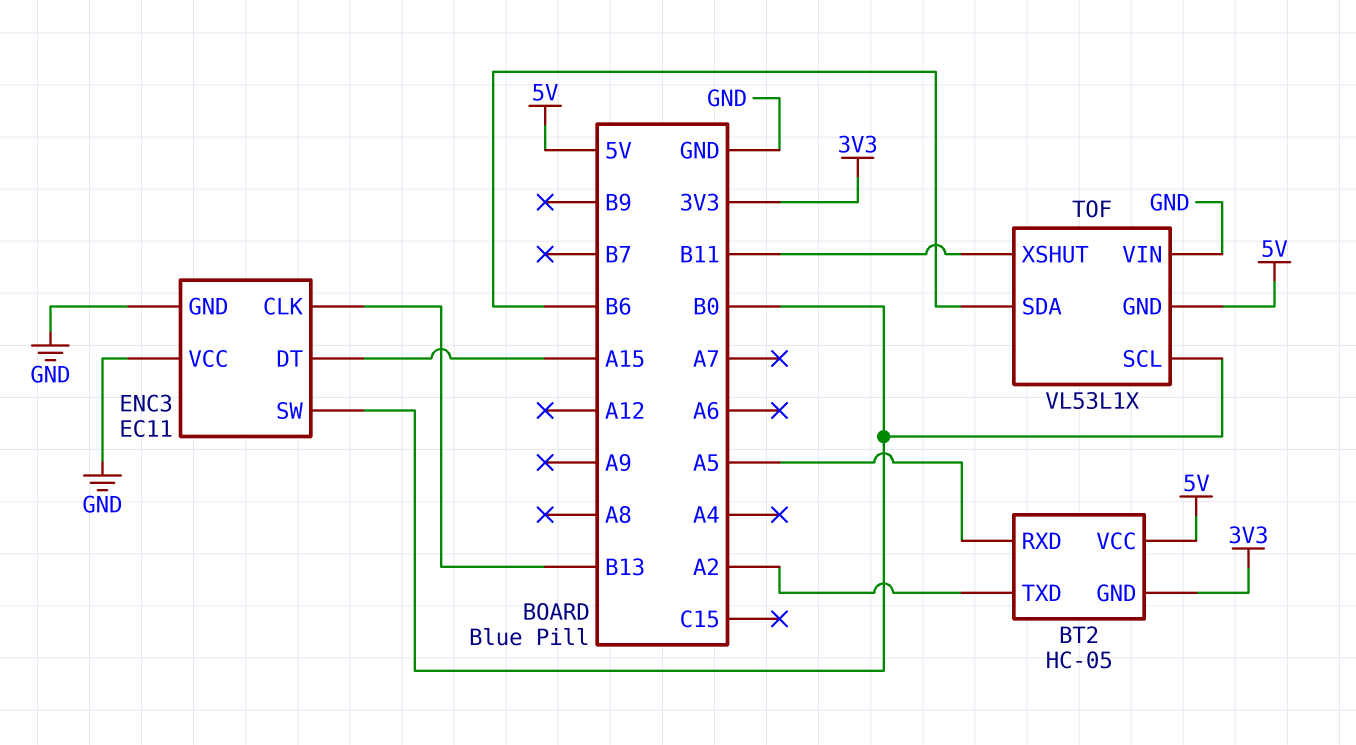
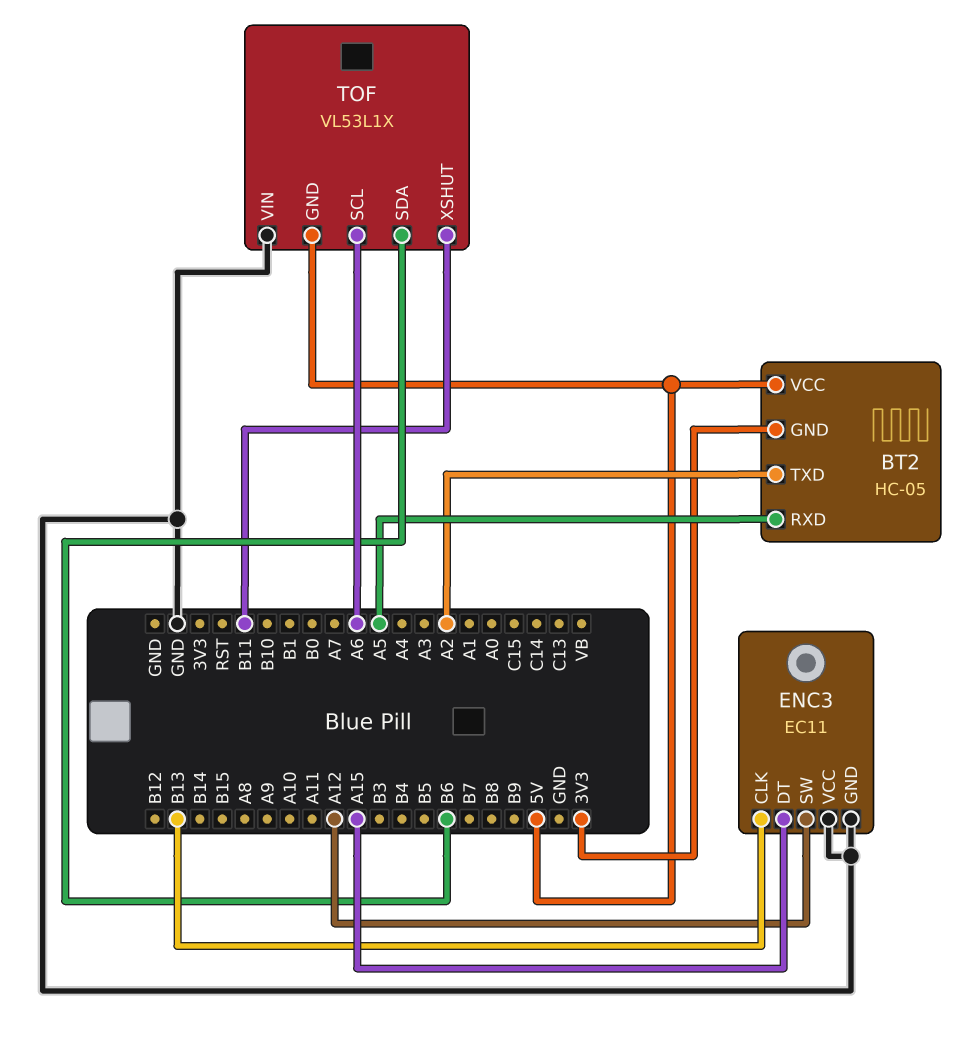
ENC3 pin SW: B0 -> A12
TOF pin SCL: B0 -> A6

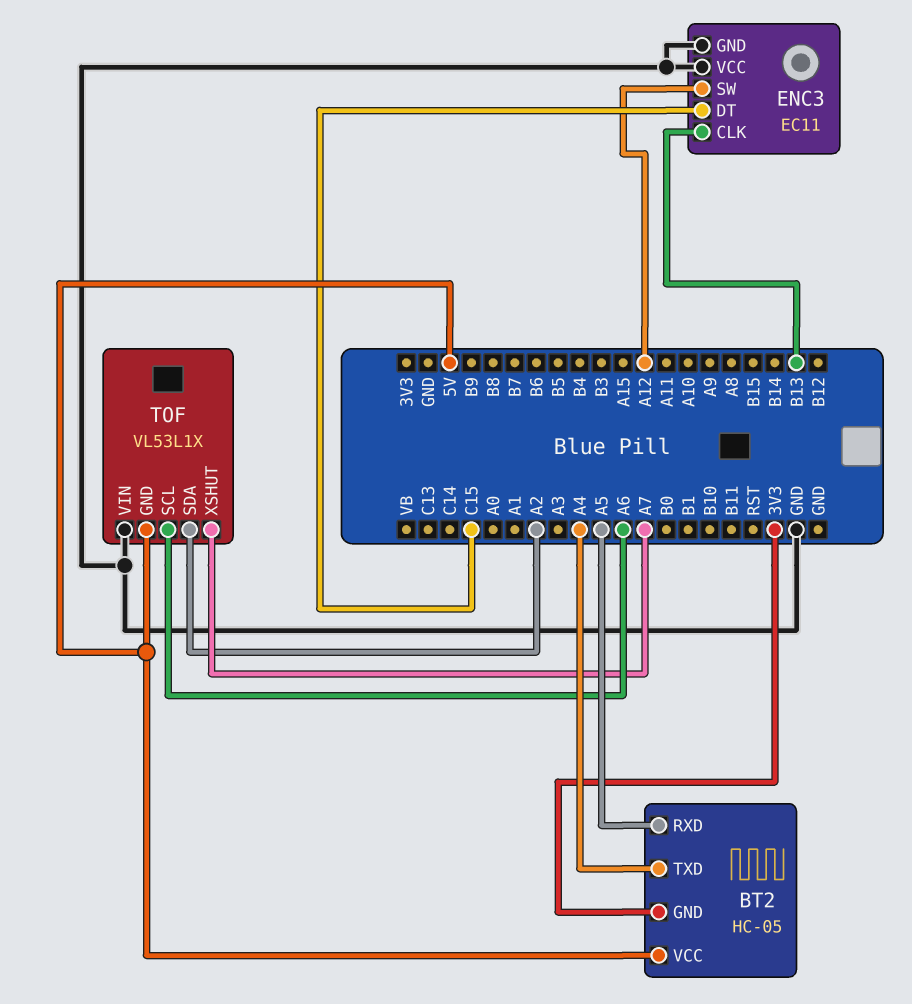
BT2 pin TXD: A2 -> A4
ENC3 pin DT: A15 -> C15
TOF pin SDA: B6 -> A2
TOF pin XSHUT: B11 -> A7

